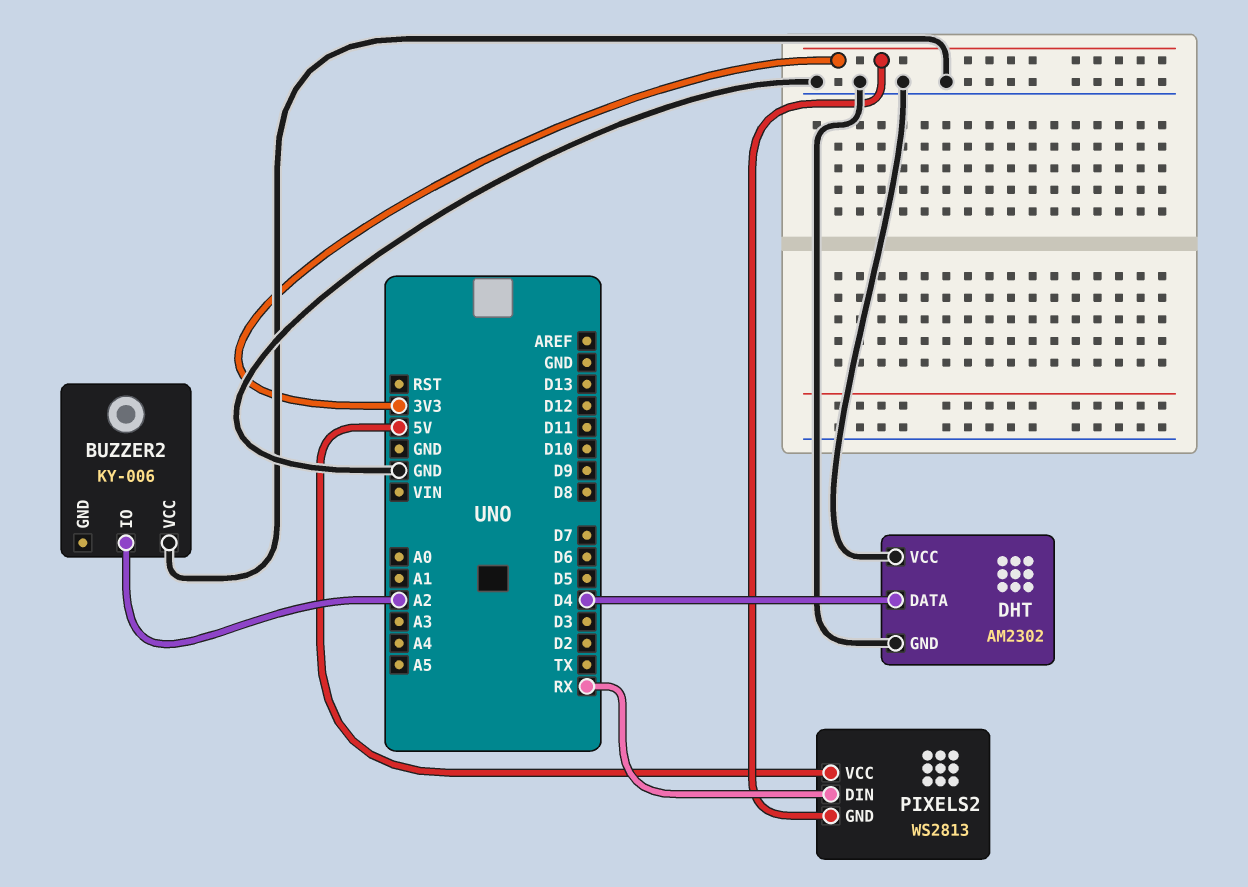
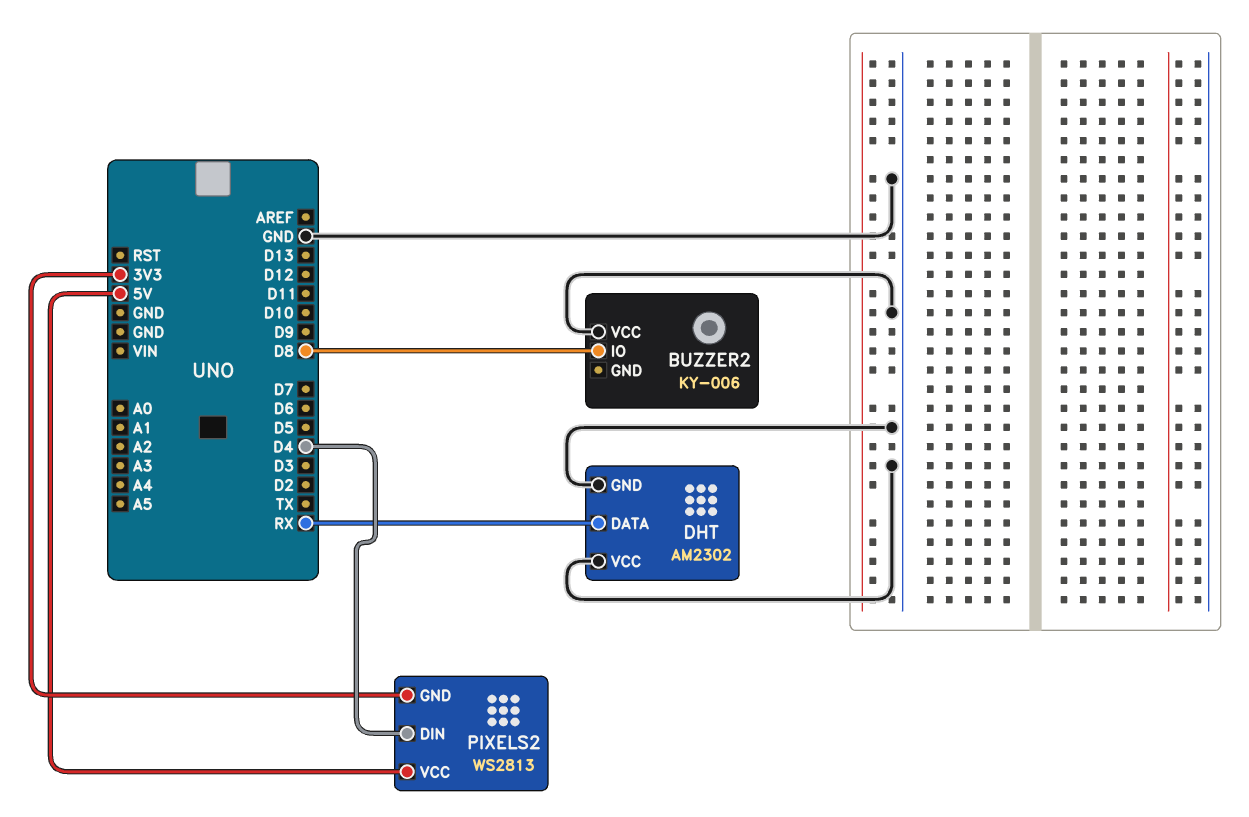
BUZZER2 pin IO: A2 -> D8
DHT pin DATA: D4 -> RX
PIXELS2 pin DIN: RX -> D4

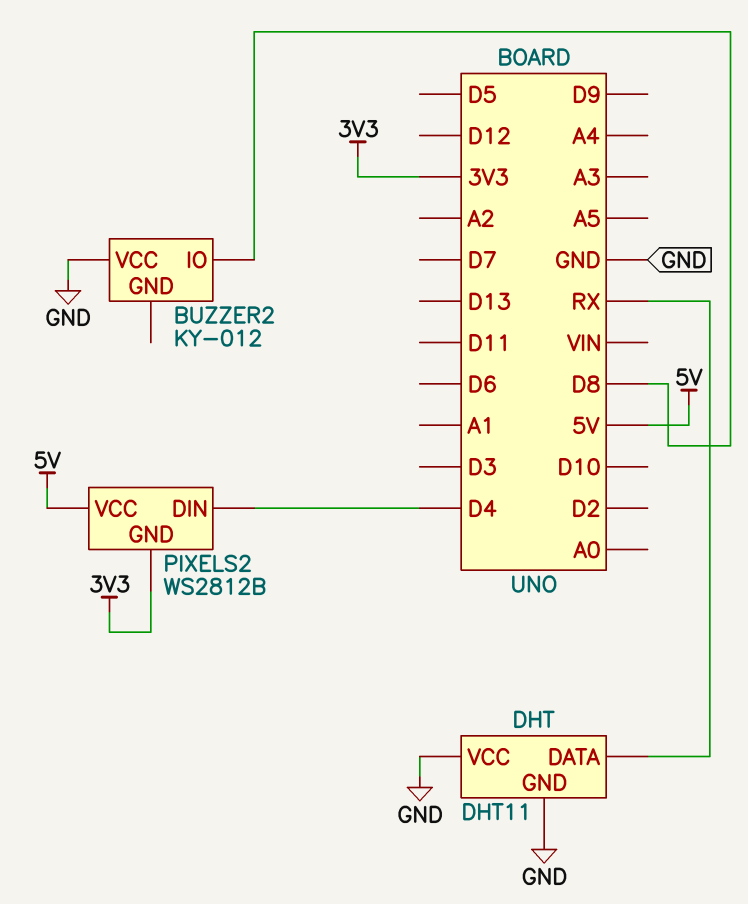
BUZZER2: KY-006 -> KY-012
DHT: AM2302 -> DHT11
PIXELS2: WS2813 -> WS2812B

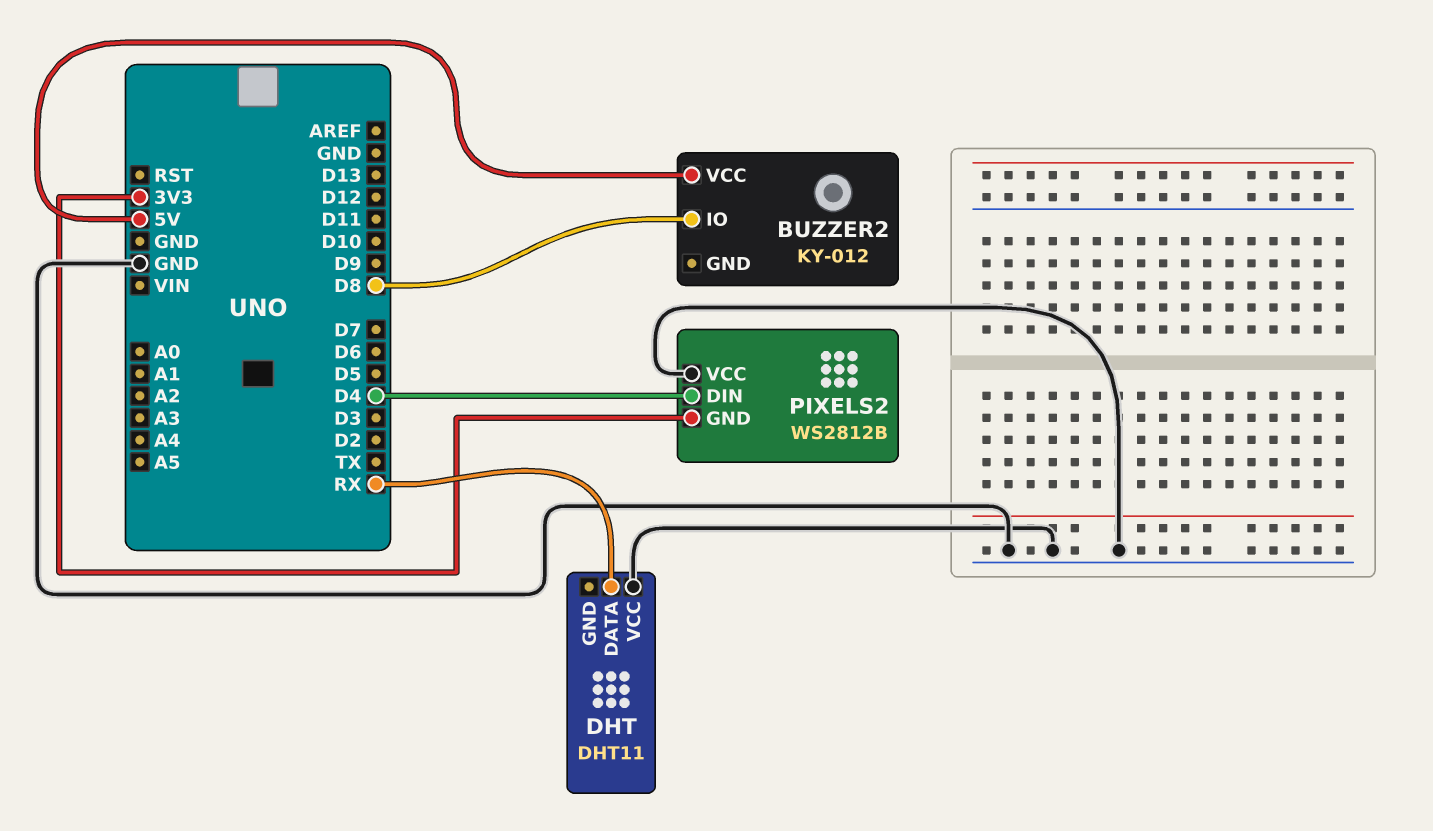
BUZZER2 pin VCC: GND -> 5V
DHT pin GND: GND -> none
PIXELS2 pin VCC: 5V -> GND

